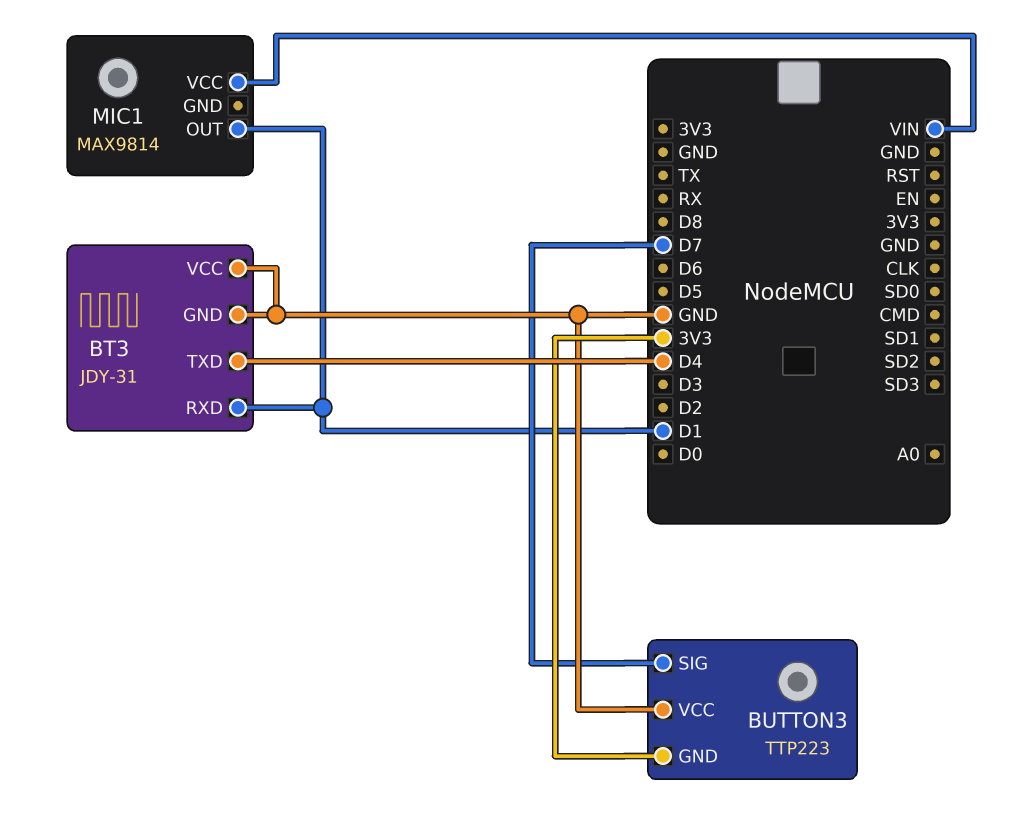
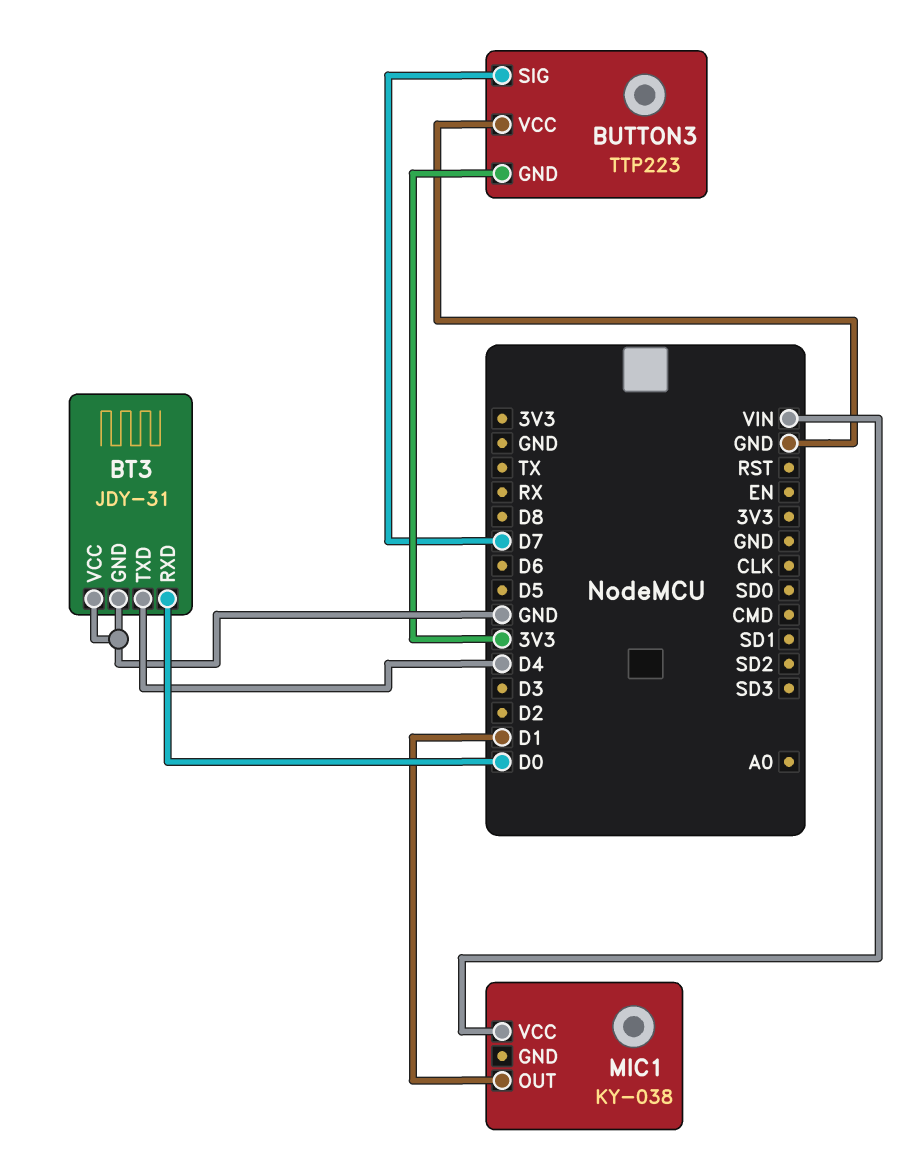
BT3 pin RXD: D1 -> D0
MIC1: MAX9814 -> KY-038

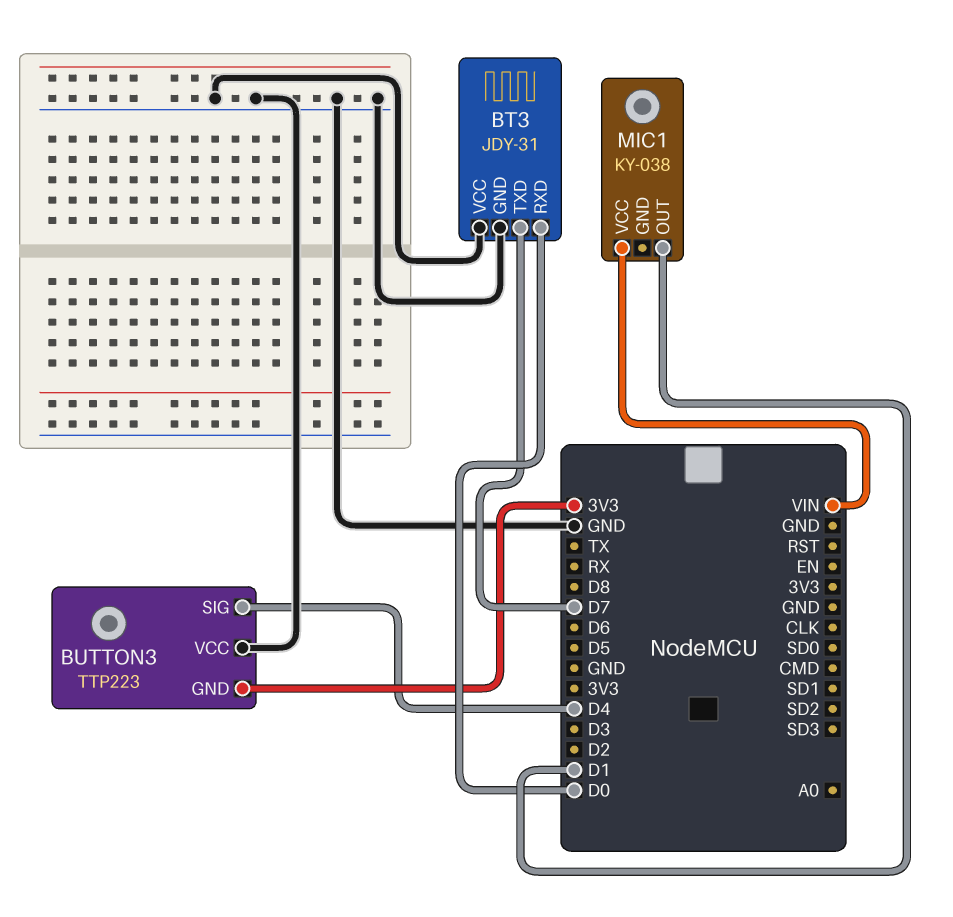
BT3 pin TXD: D4 -> D7
BUTTON3 pin SIG: D7 -> D4

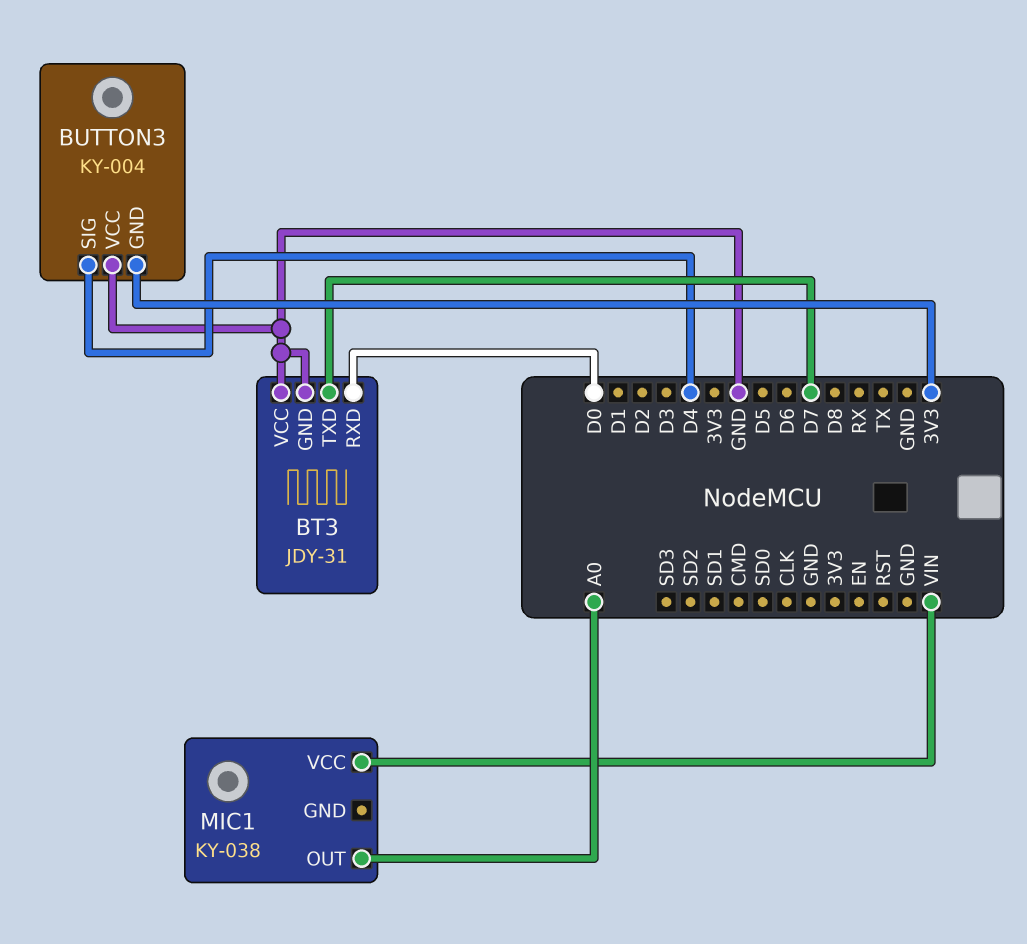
BUTTON3: TTP223 -> KY-004
MIC1 pin OUT: D1 -> A0

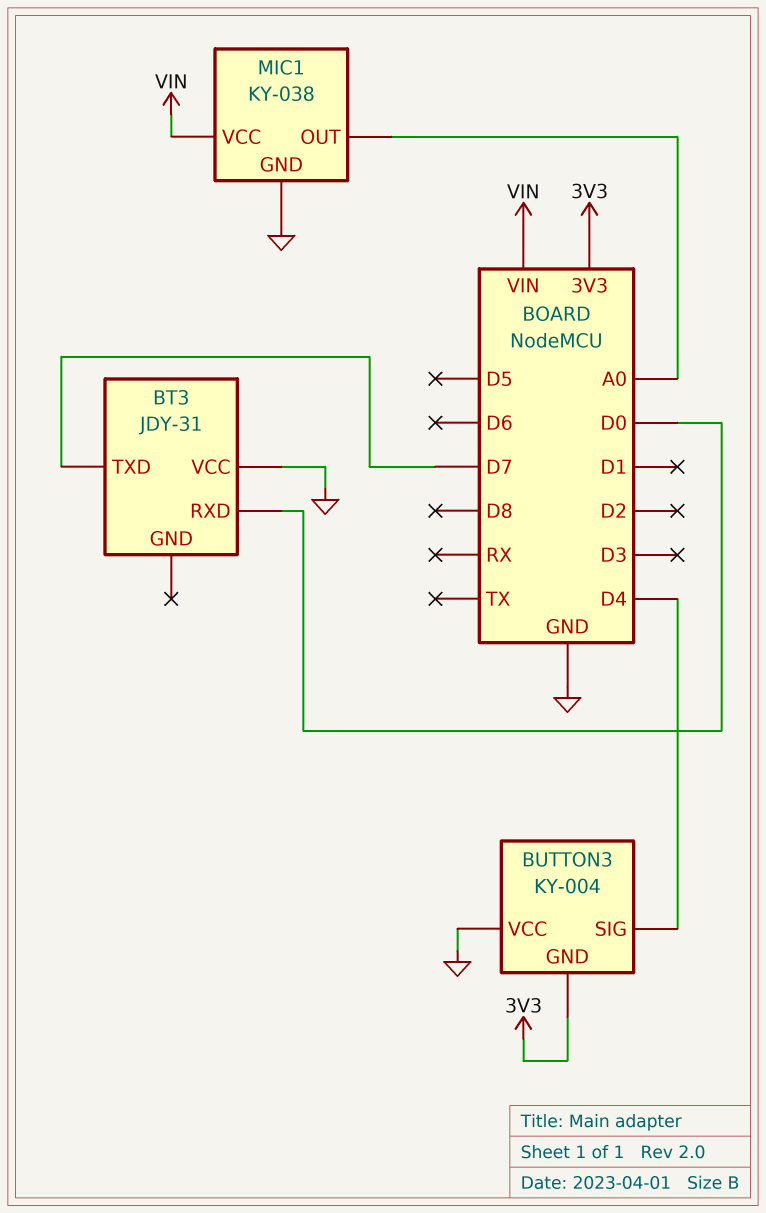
BT3 pin GND: GND -> none
MIC1 pin GND: none -> GND

